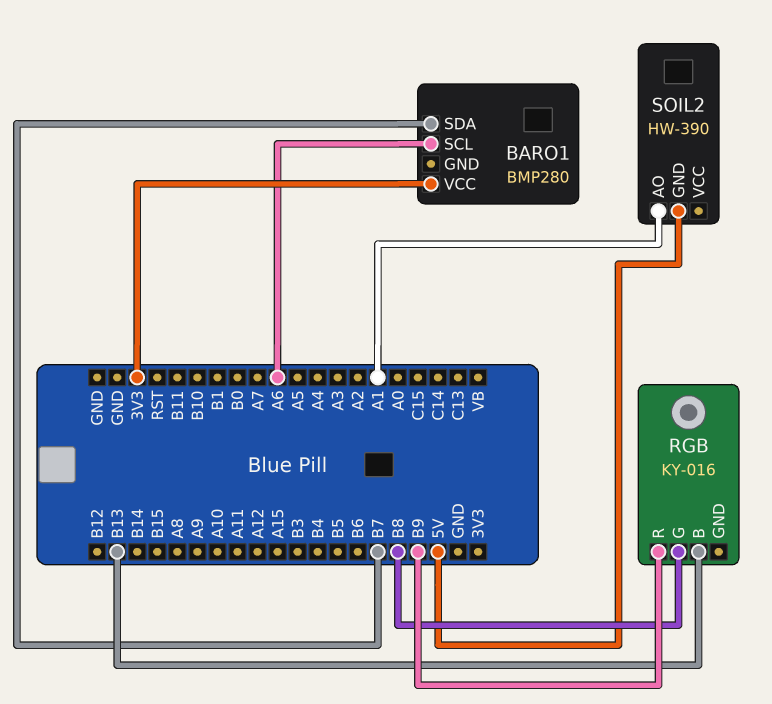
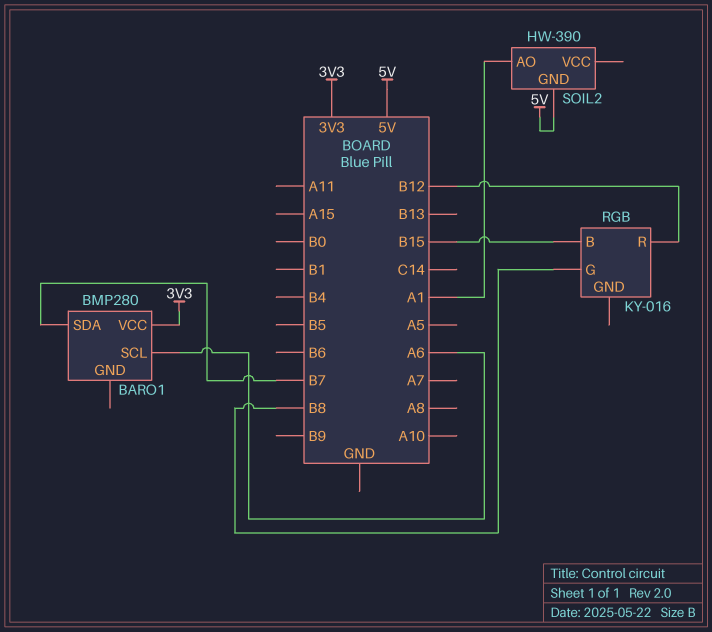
RGB pin B: B13 -> B15
RGB pin R: B9 -> B12

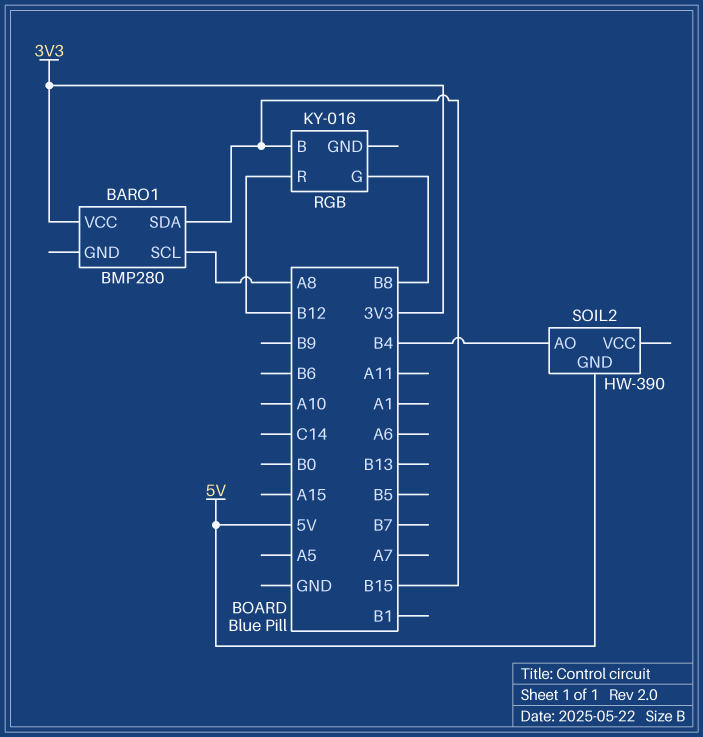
BARO1 pin SCL: A6 -> A8
BARO1 pin SDA: B7 -> B15
SOIL2 pin AO: A1 -> B4

